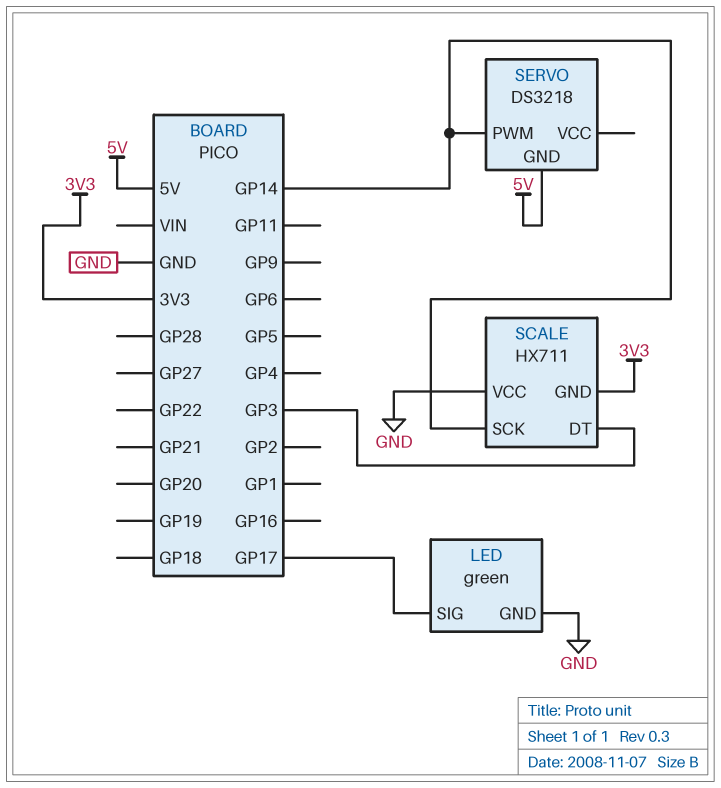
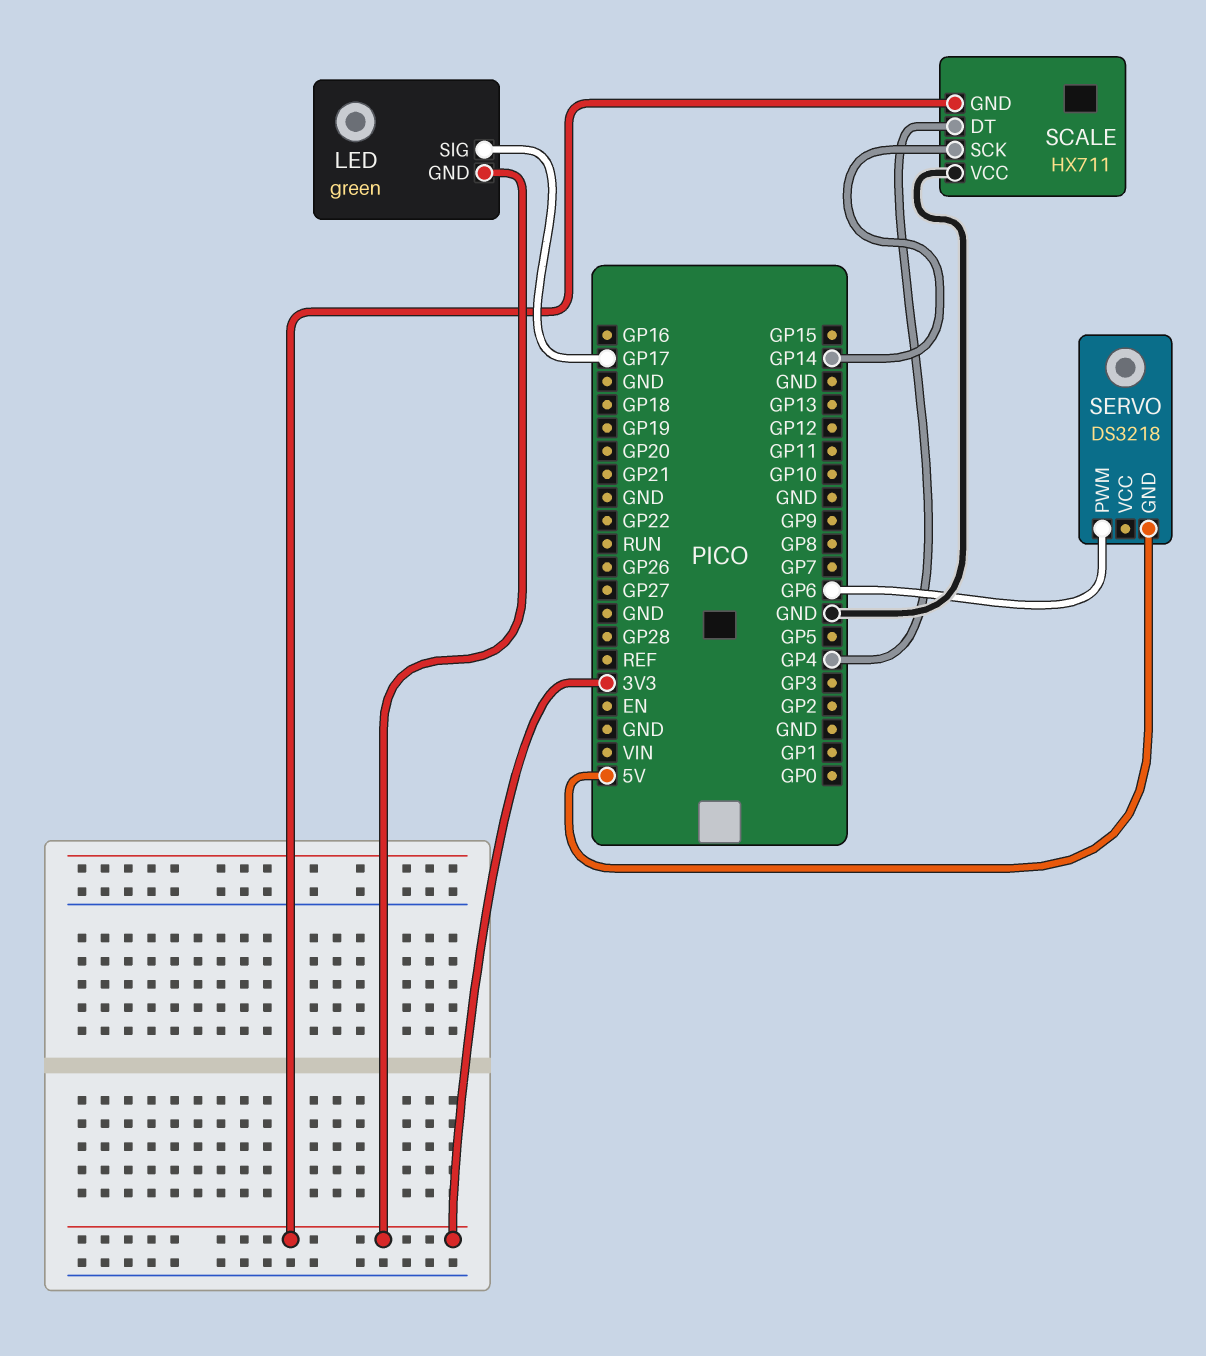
LED pin GND: GND -> 3V3
SCALE pin DT: GP3 -> GP4
SERVO pin PWM: GP14 -> GP6

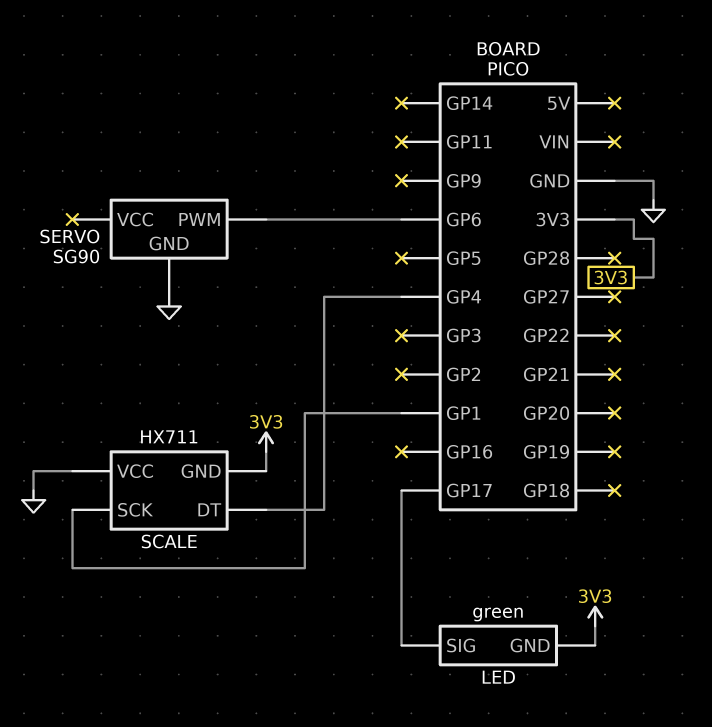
SCALE pin SCK: GP14 -> GP1
SERVO: DS3218 -> SG90
SERVO pin GND: 5V -> GND

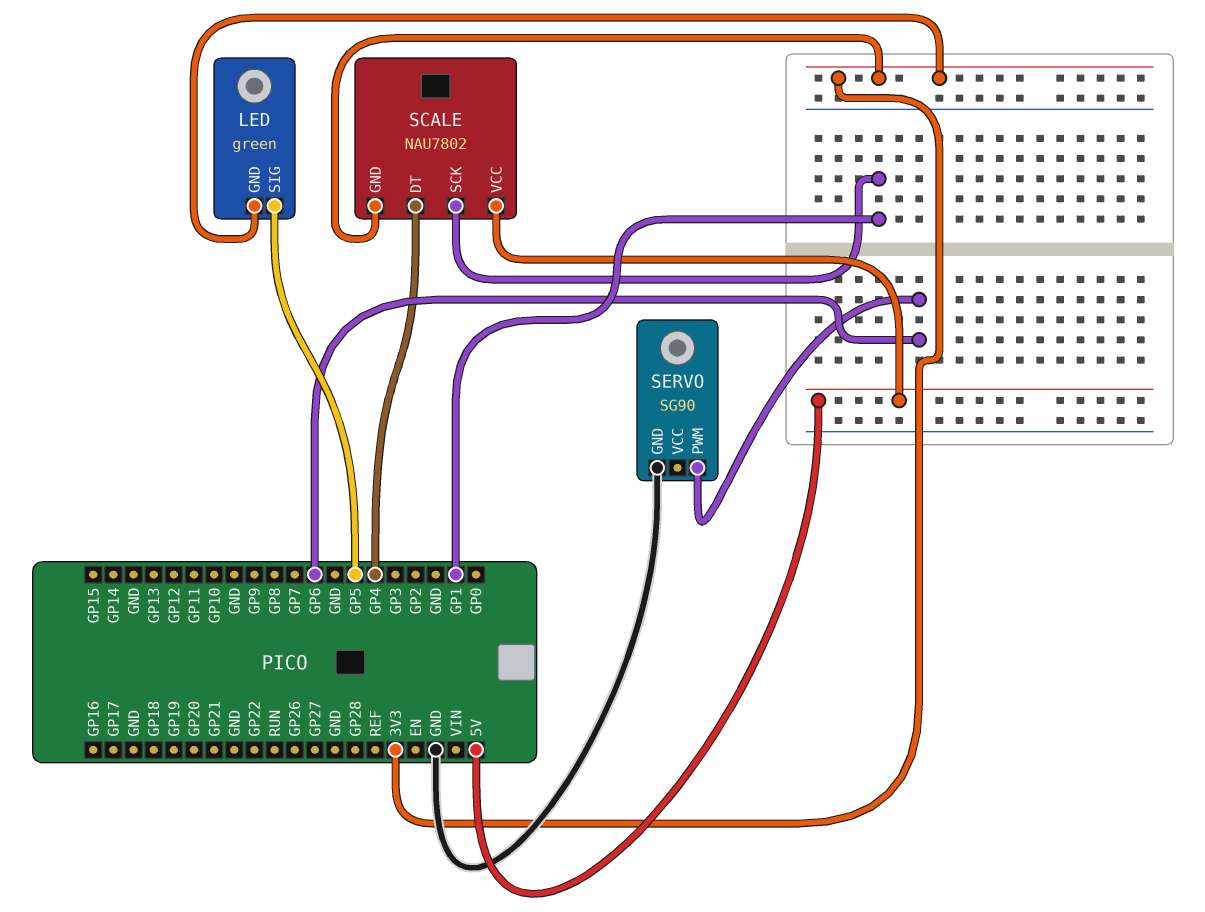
LED pin SIG: GP17 -> GP5
SCALE: HX711 -> NAU7802
SCALE pin VCC: GND -> 5V

